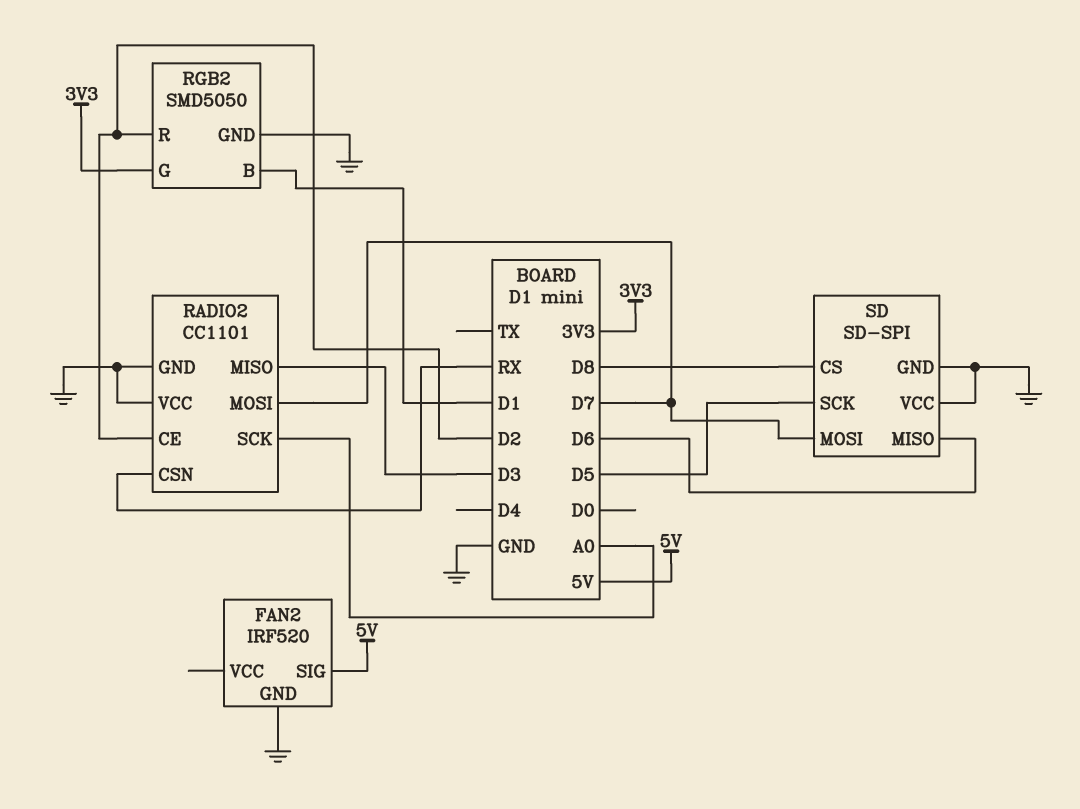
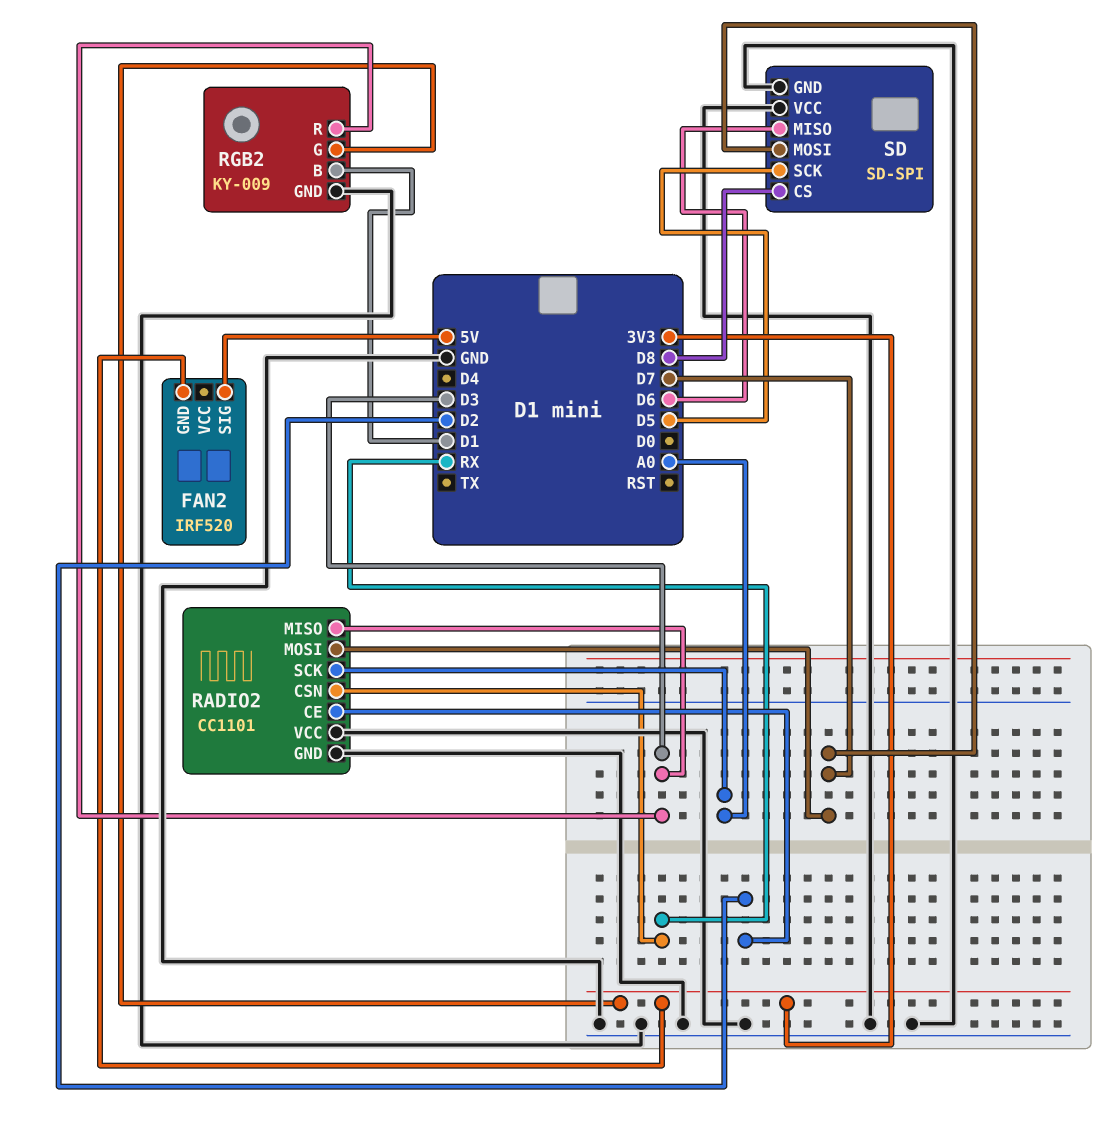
FAN2 pin GND: GND -> 3V3
RGB2: SMD5050 -> KY-009
RGB2 pin R: D2 -> D3

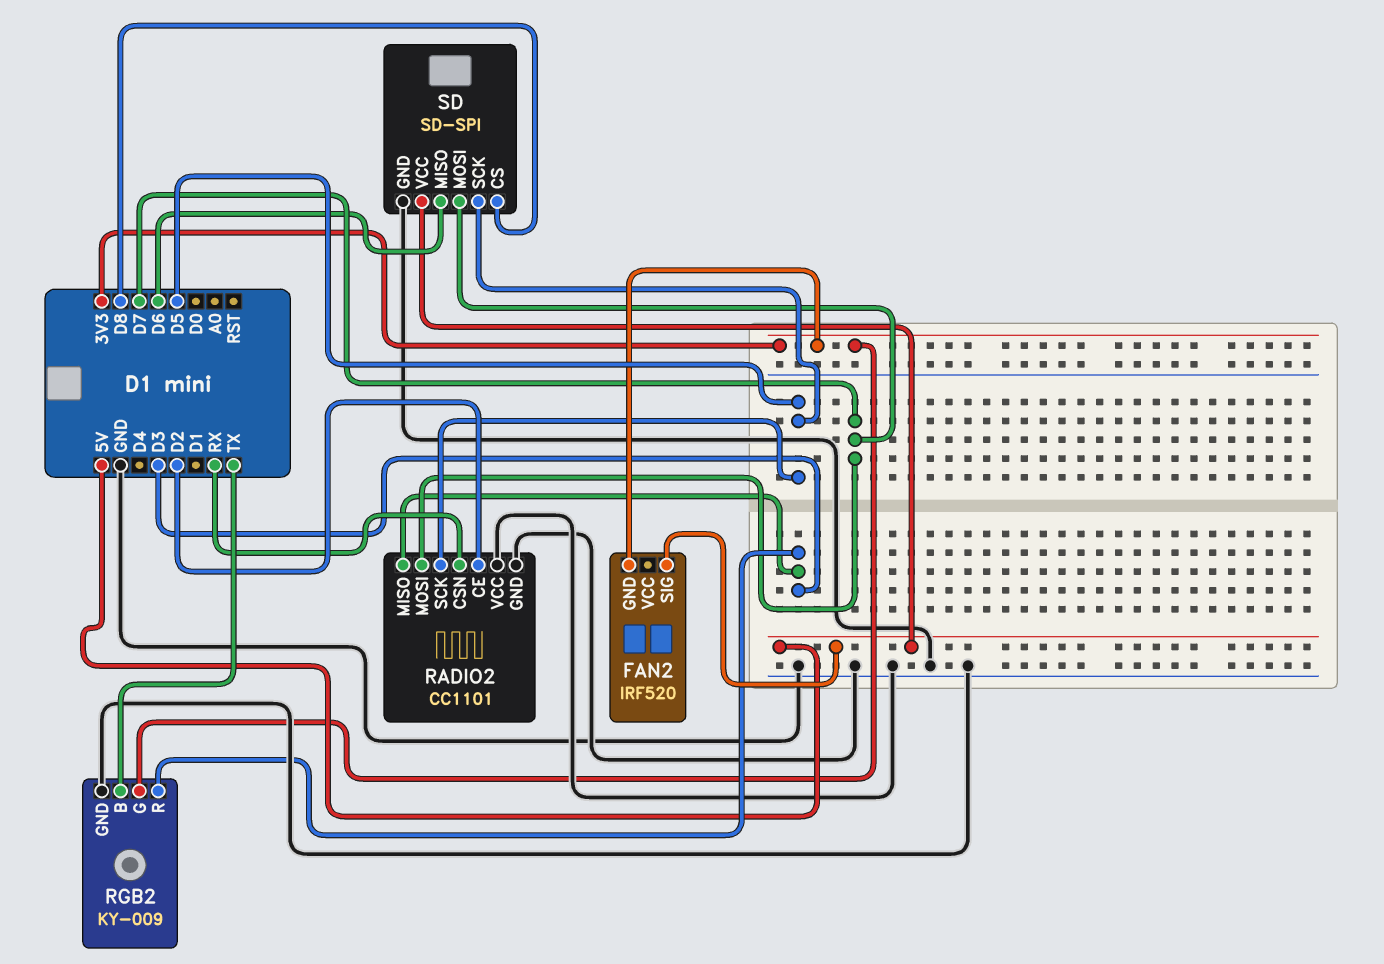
RADIO2 pin SCK: A0 -> D5
RGB2 pin B: D1 -> TX
SD pin VCC: GND -> 5V

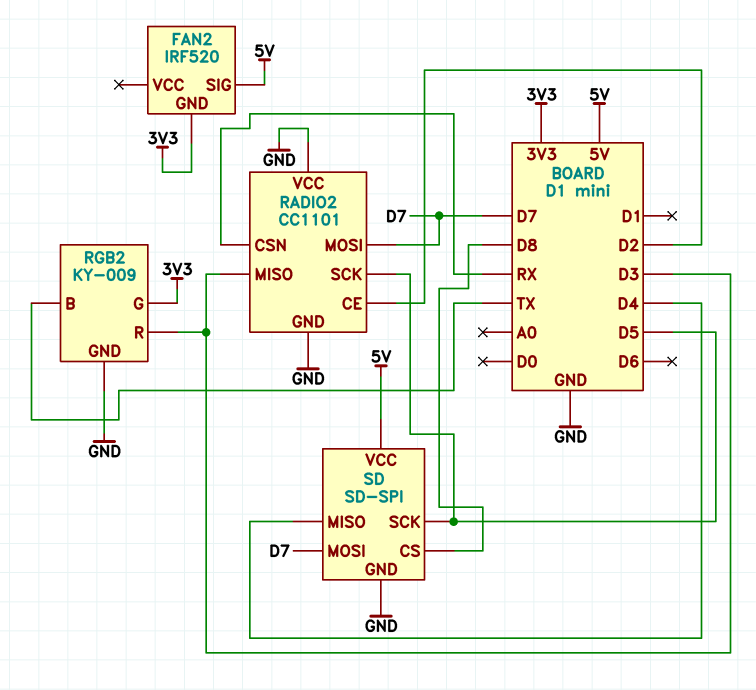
SD pin MISO: D6 -> D4

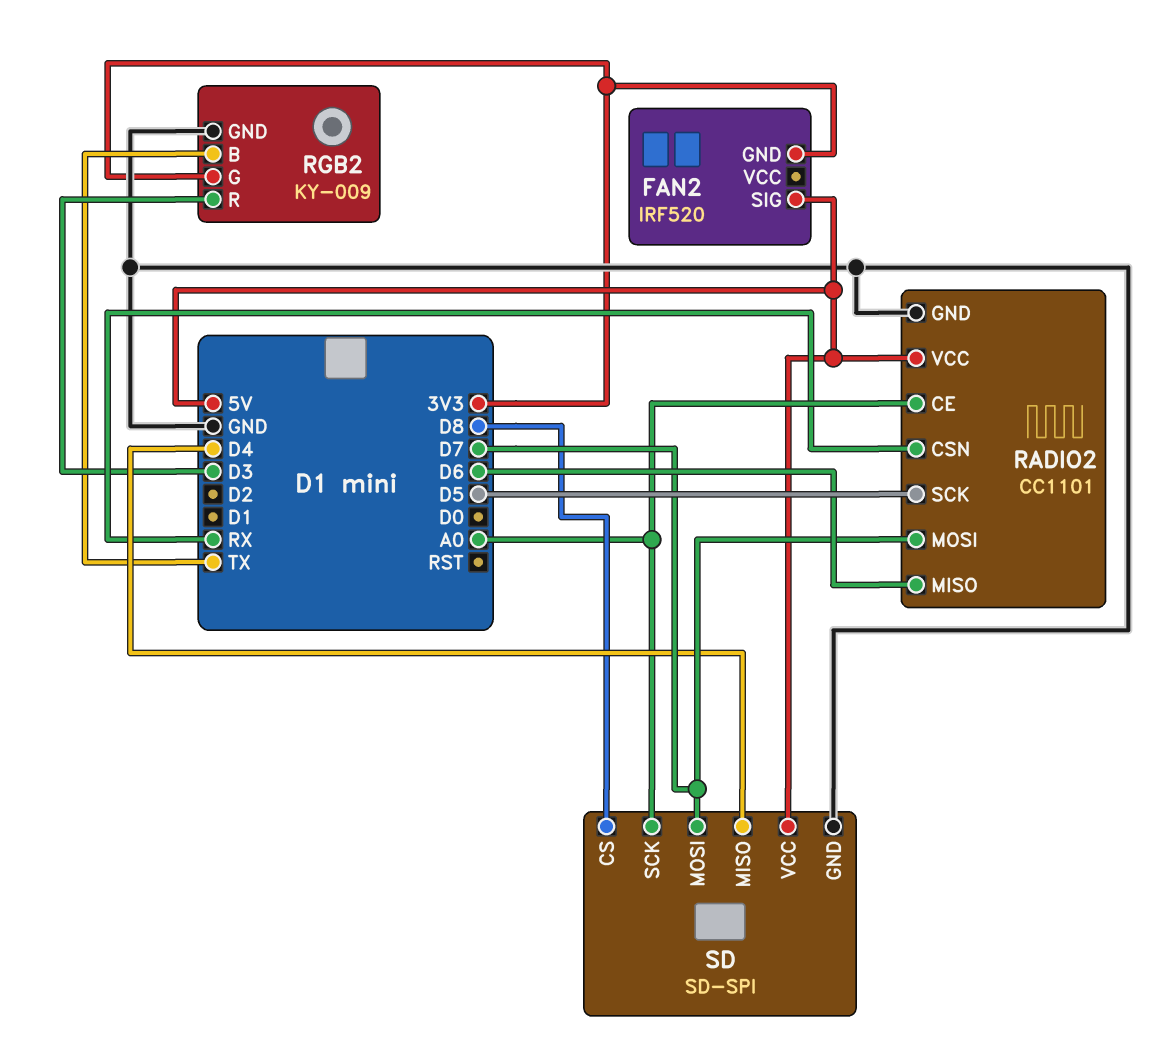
RADIO2 pin CE: D2 -> A0
RADIO2 pin MISO: D3 -> D6
RADIO2 pin VCC: GND -> 5V
SD pin SCK: D5 -> A0

